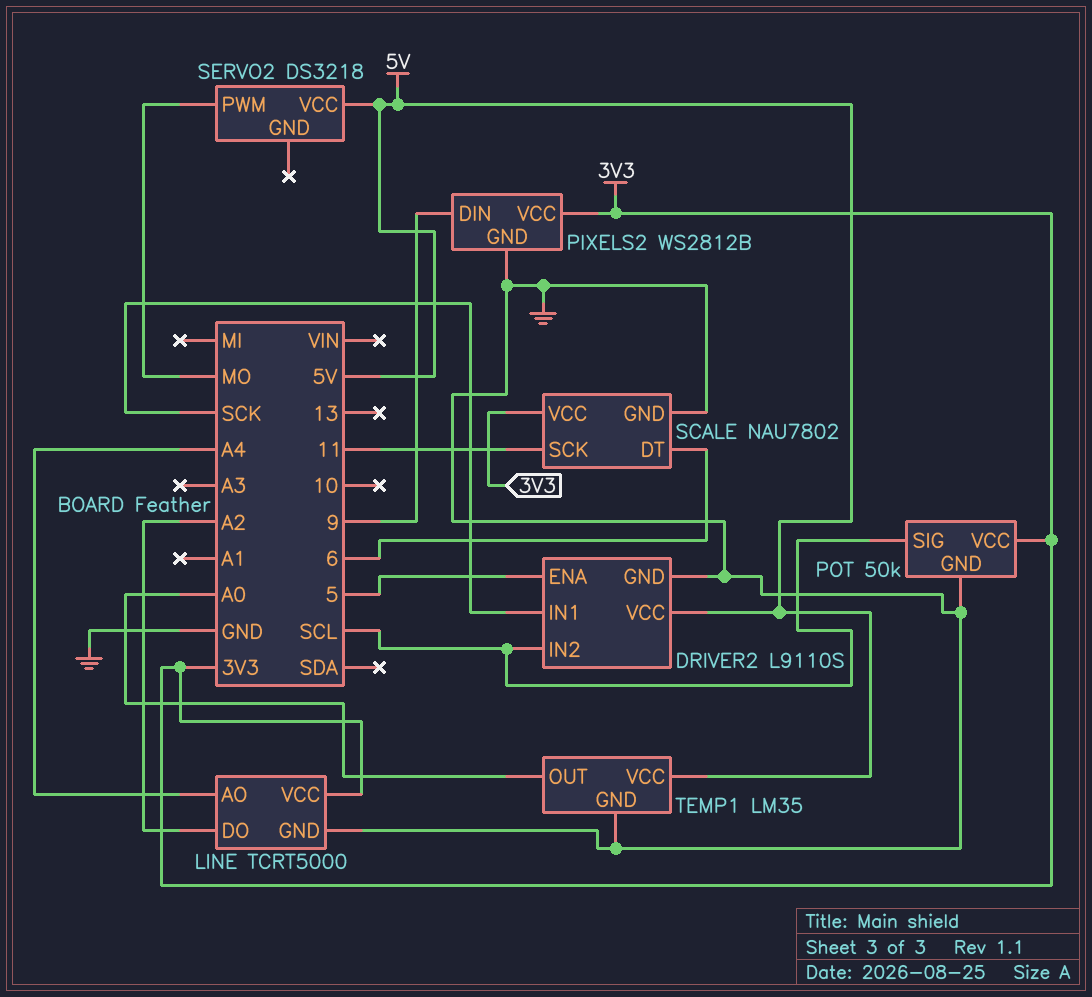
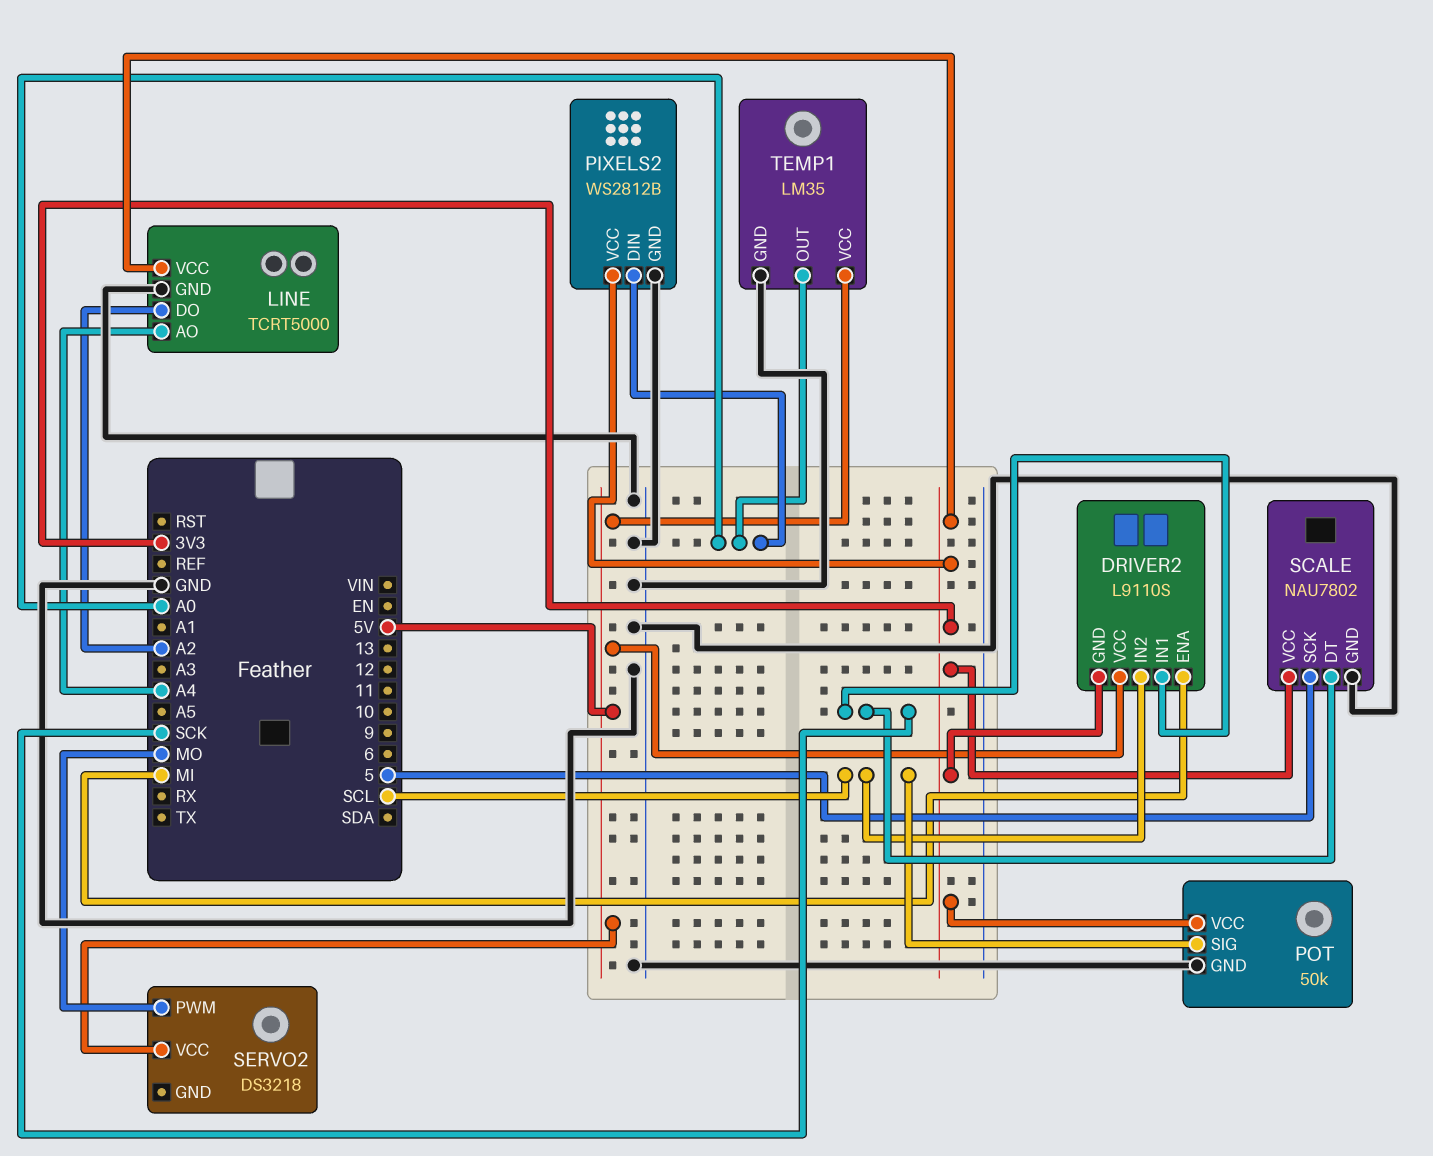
DRIVER2 pin ENA: 5 -> MI
DRIVER2 pin GND: GND -> 3V3
PIXELS2 pin DIN: 9 -> A0
SCALE pin DT: 6 -> SCK
SCALE pin SCK: 11 -> 5

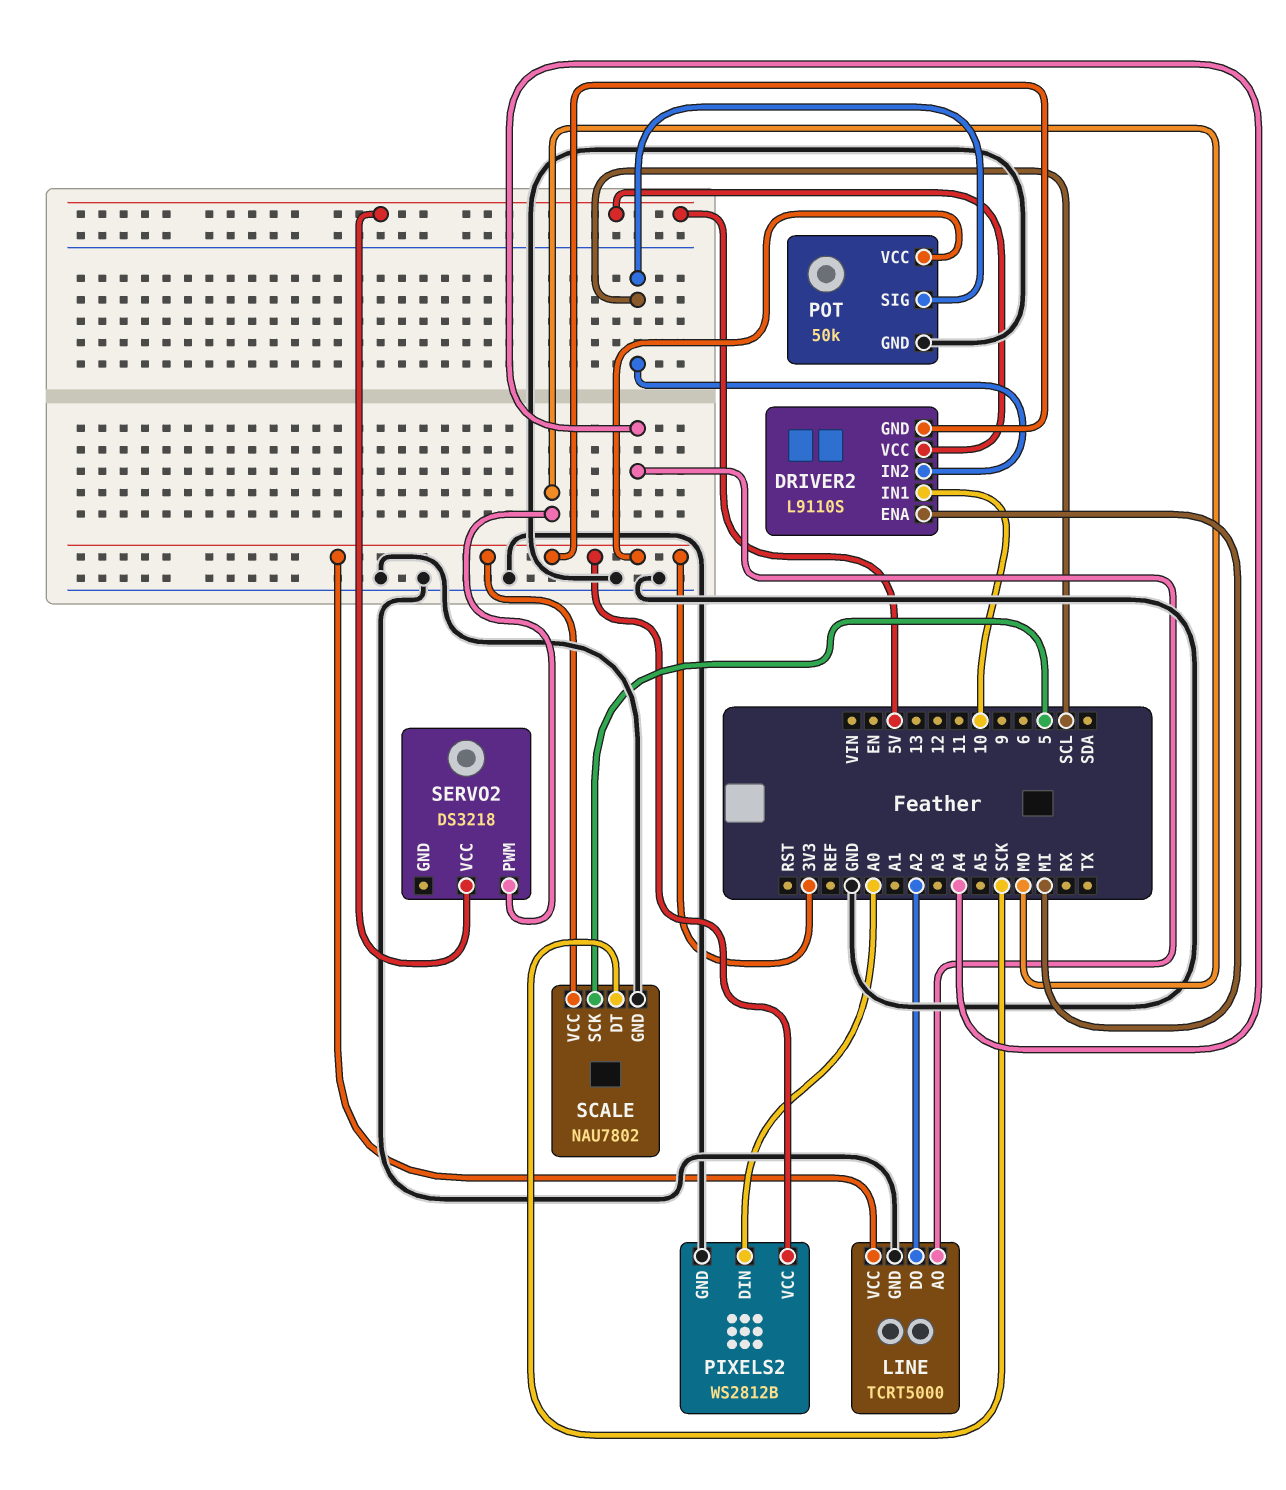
DRIVER2 pin IN1: SCK -> 10
TEMP1: LM35 -> none
TEMP1 pin GND: GND -> none
TEMP1 pin OUT: A0 -> none
TEMP1 pin VCC: 5V -> none

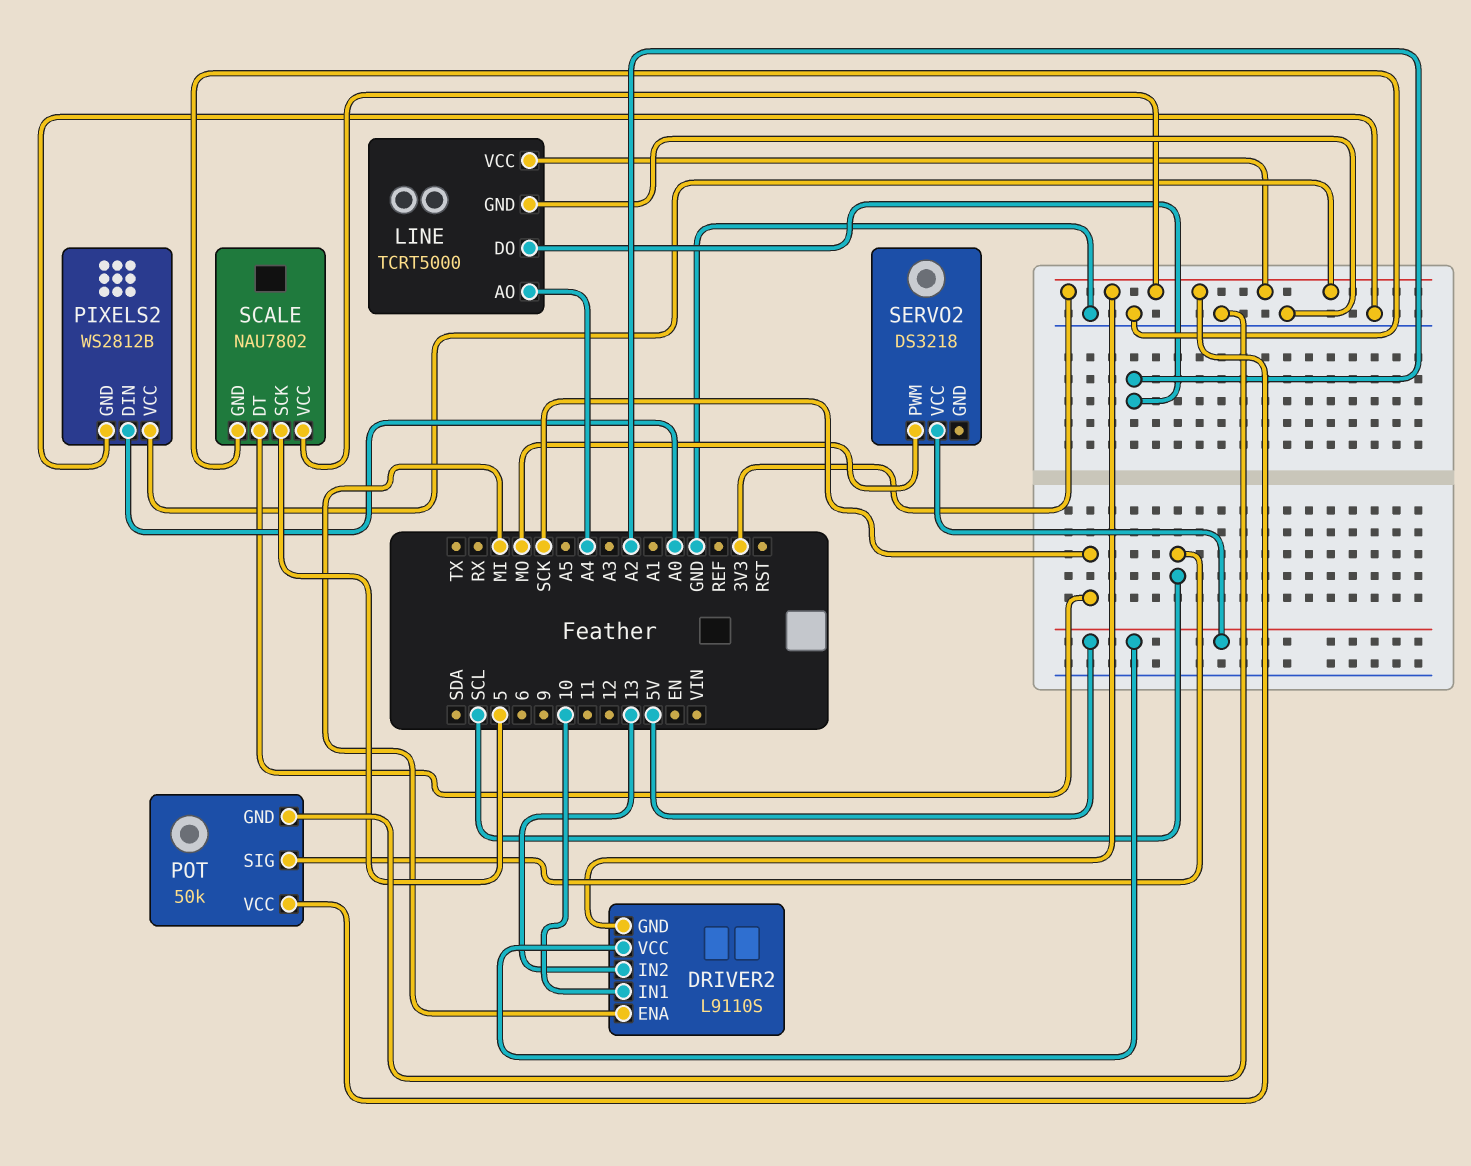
DRIVER2 pin IN2: SCL -> 13

